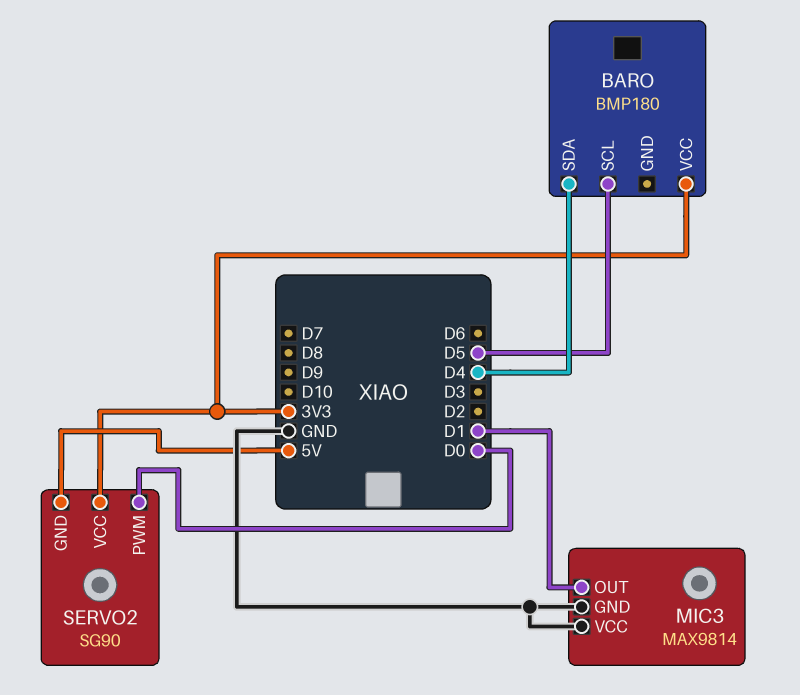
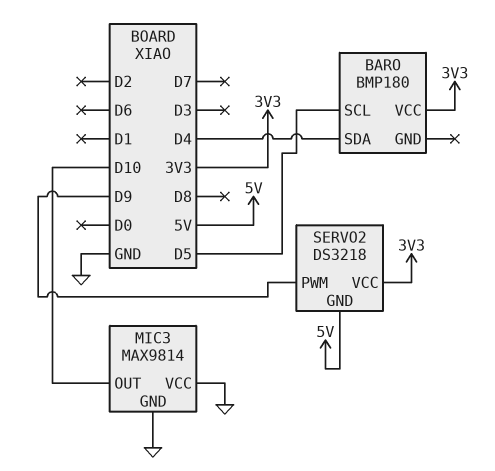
MIC3 pin OUT: D1 -> D10
SERVO2: SG90 -> DS3218
SERVO2 pin PWM: D0 -> D9

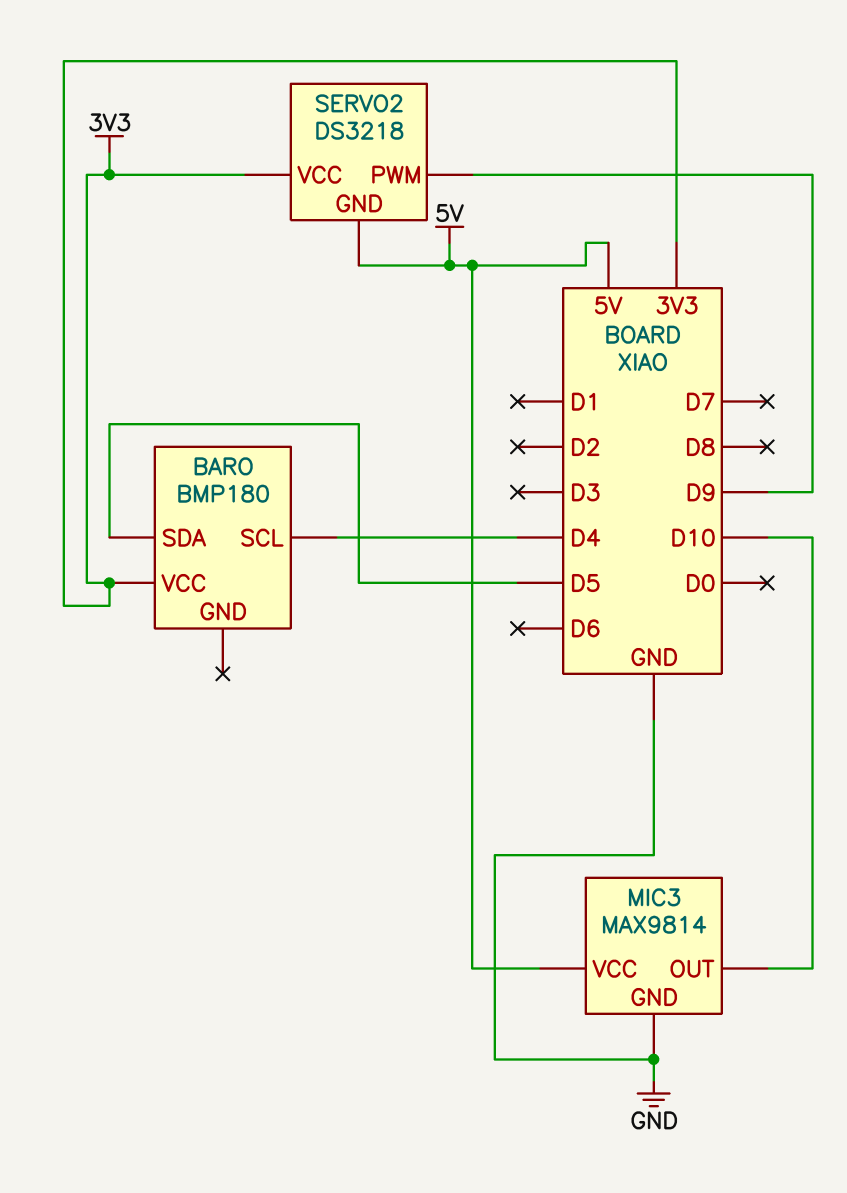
BARO pin SCL: D5 -> D4
BARO pin SDA: D4 -> D5
MIC3 pin VCC: GND -> 5V

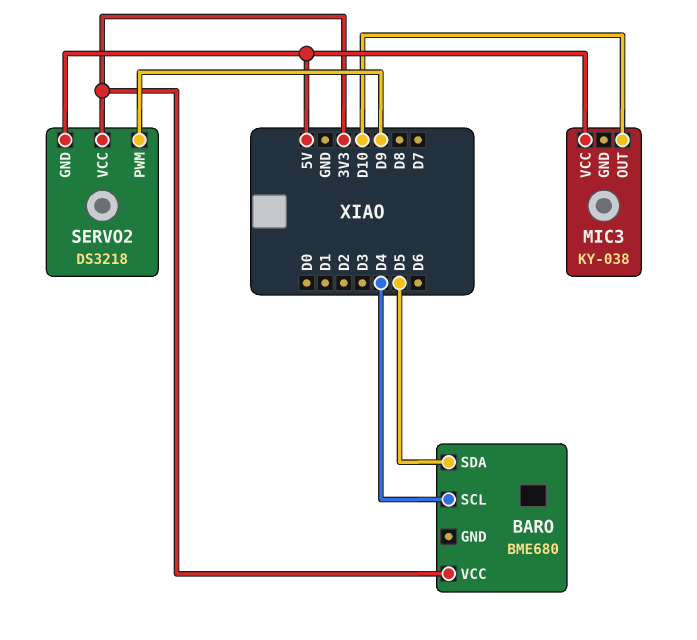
BARO: BMP180 -> BME680
MIC3: MAX9814 -> KY-038
MIC3 pin GND: GND -> none

